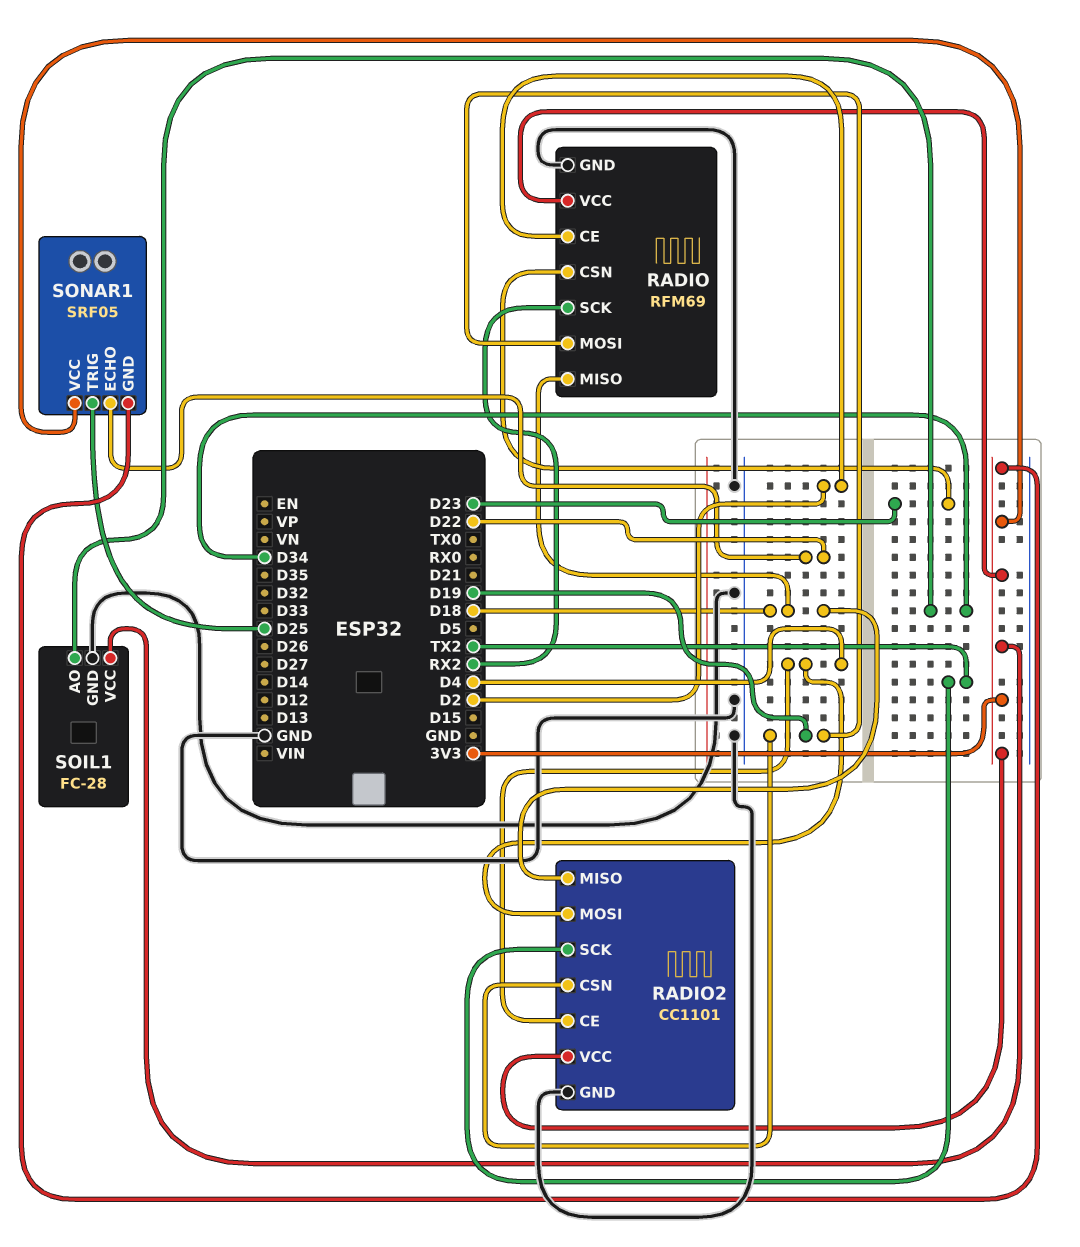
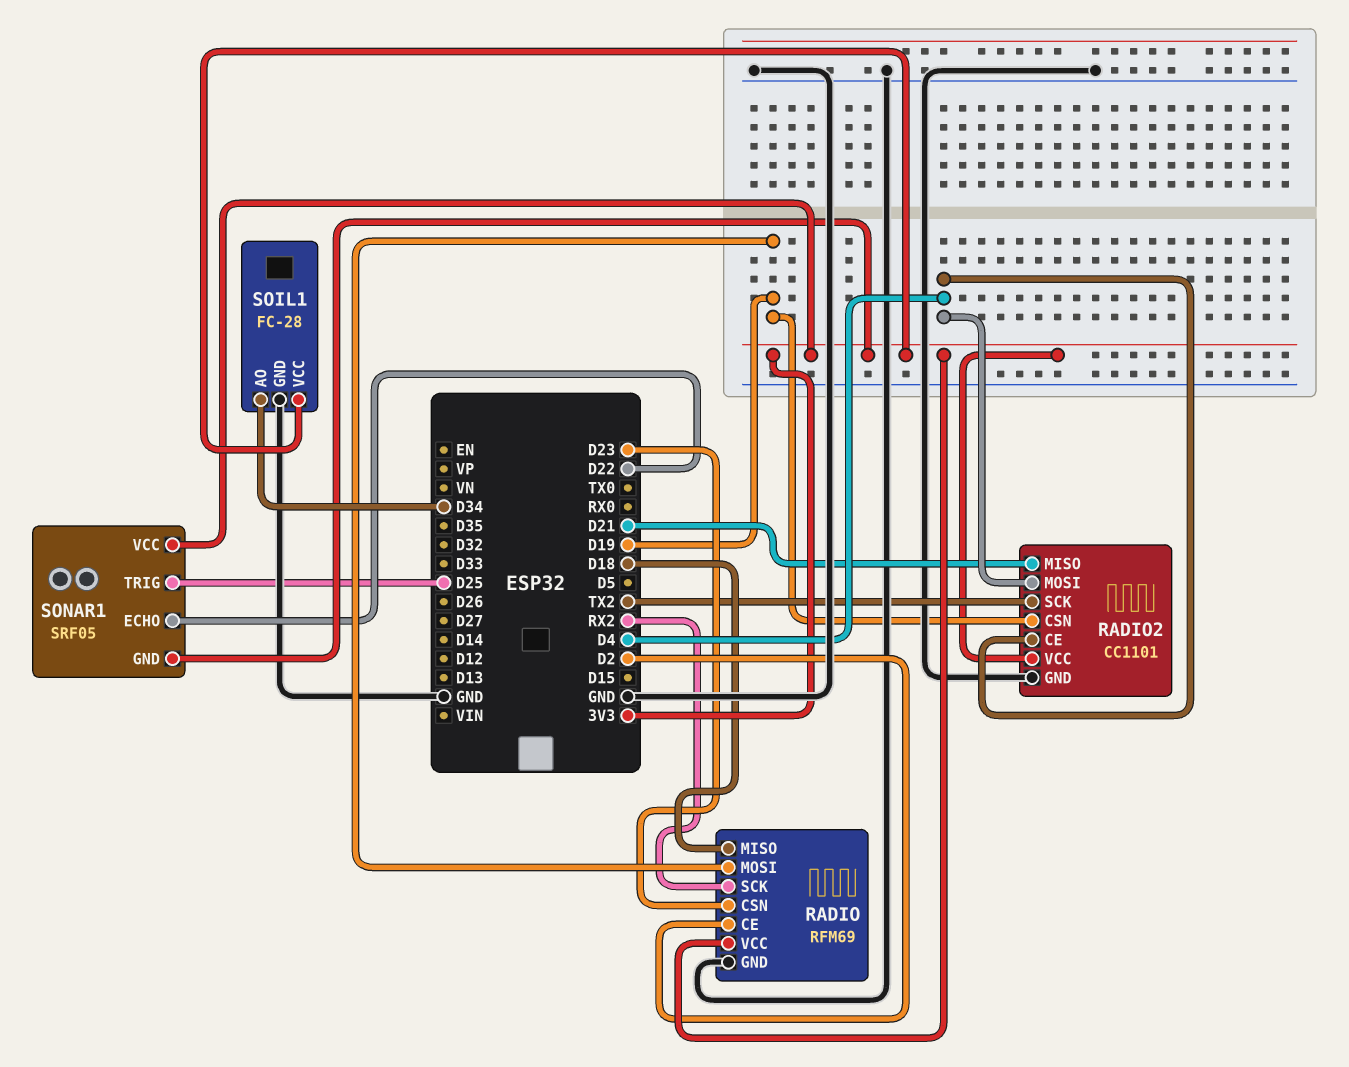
RADIO2 pin MISO: D18 -> D21

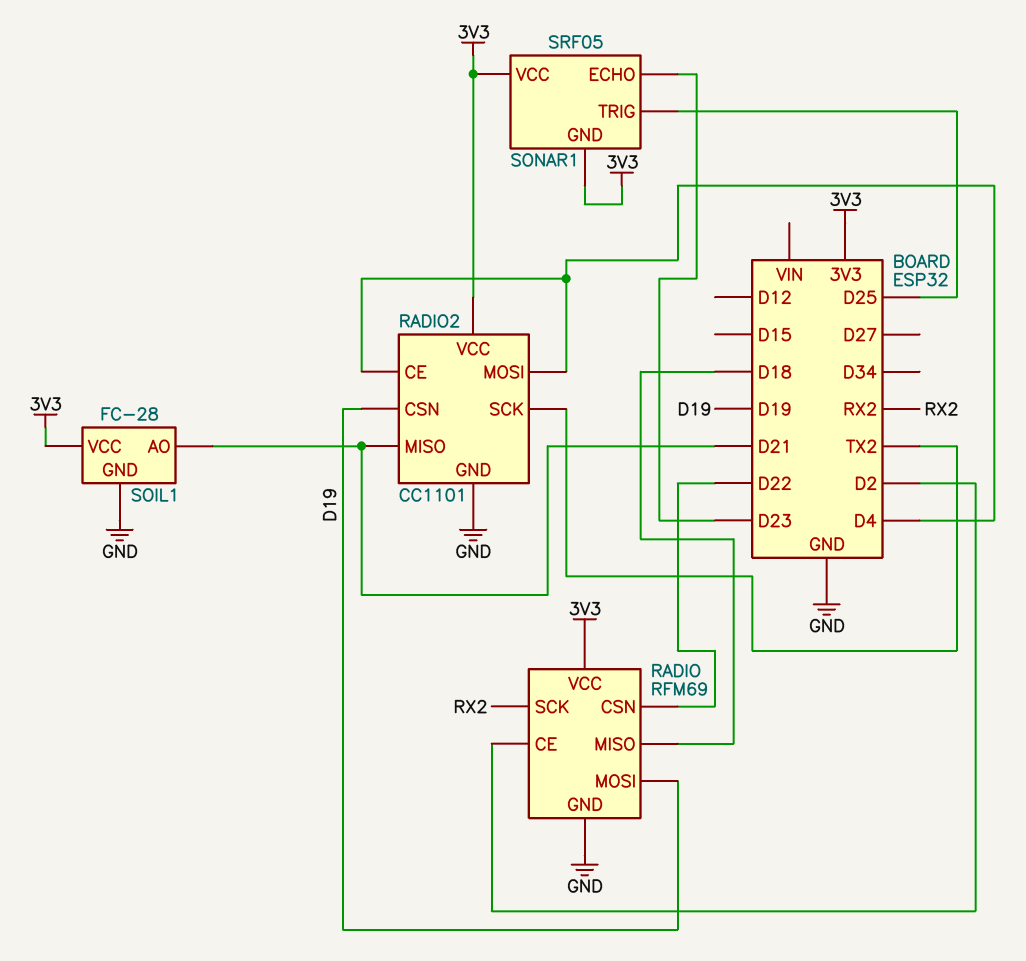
RADIO pin CSN: D23 -> D22
SOIL1 pin AO: D34 -> D21
SONAR1 pin ECHO: D22 -> D23

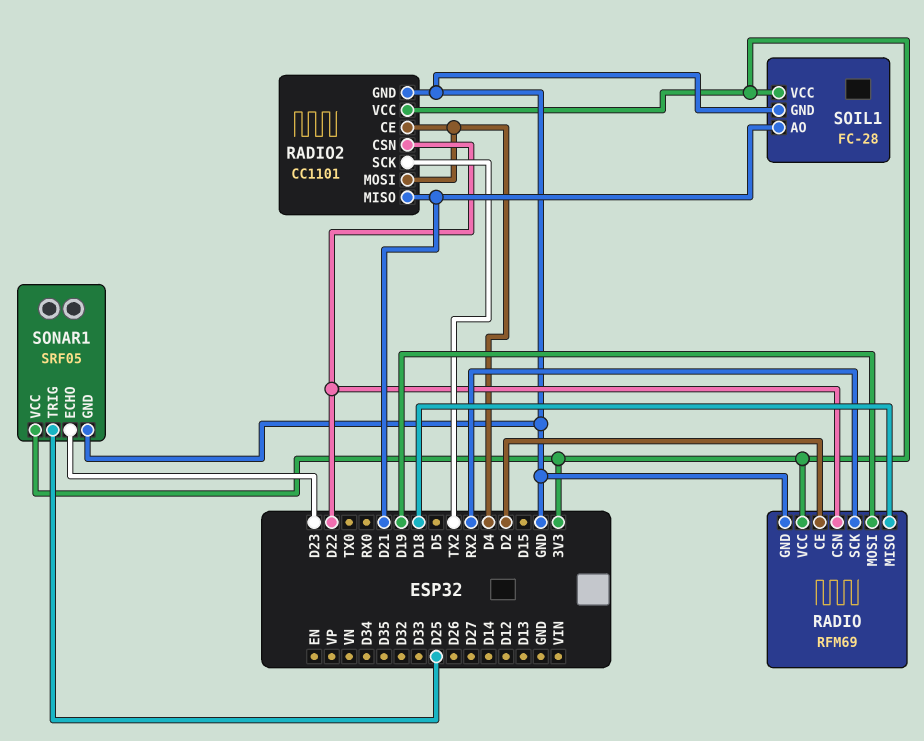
RADIO2 pin CSN: D19 -> D22
SONAR1 pin GND: 3V3 -> GND

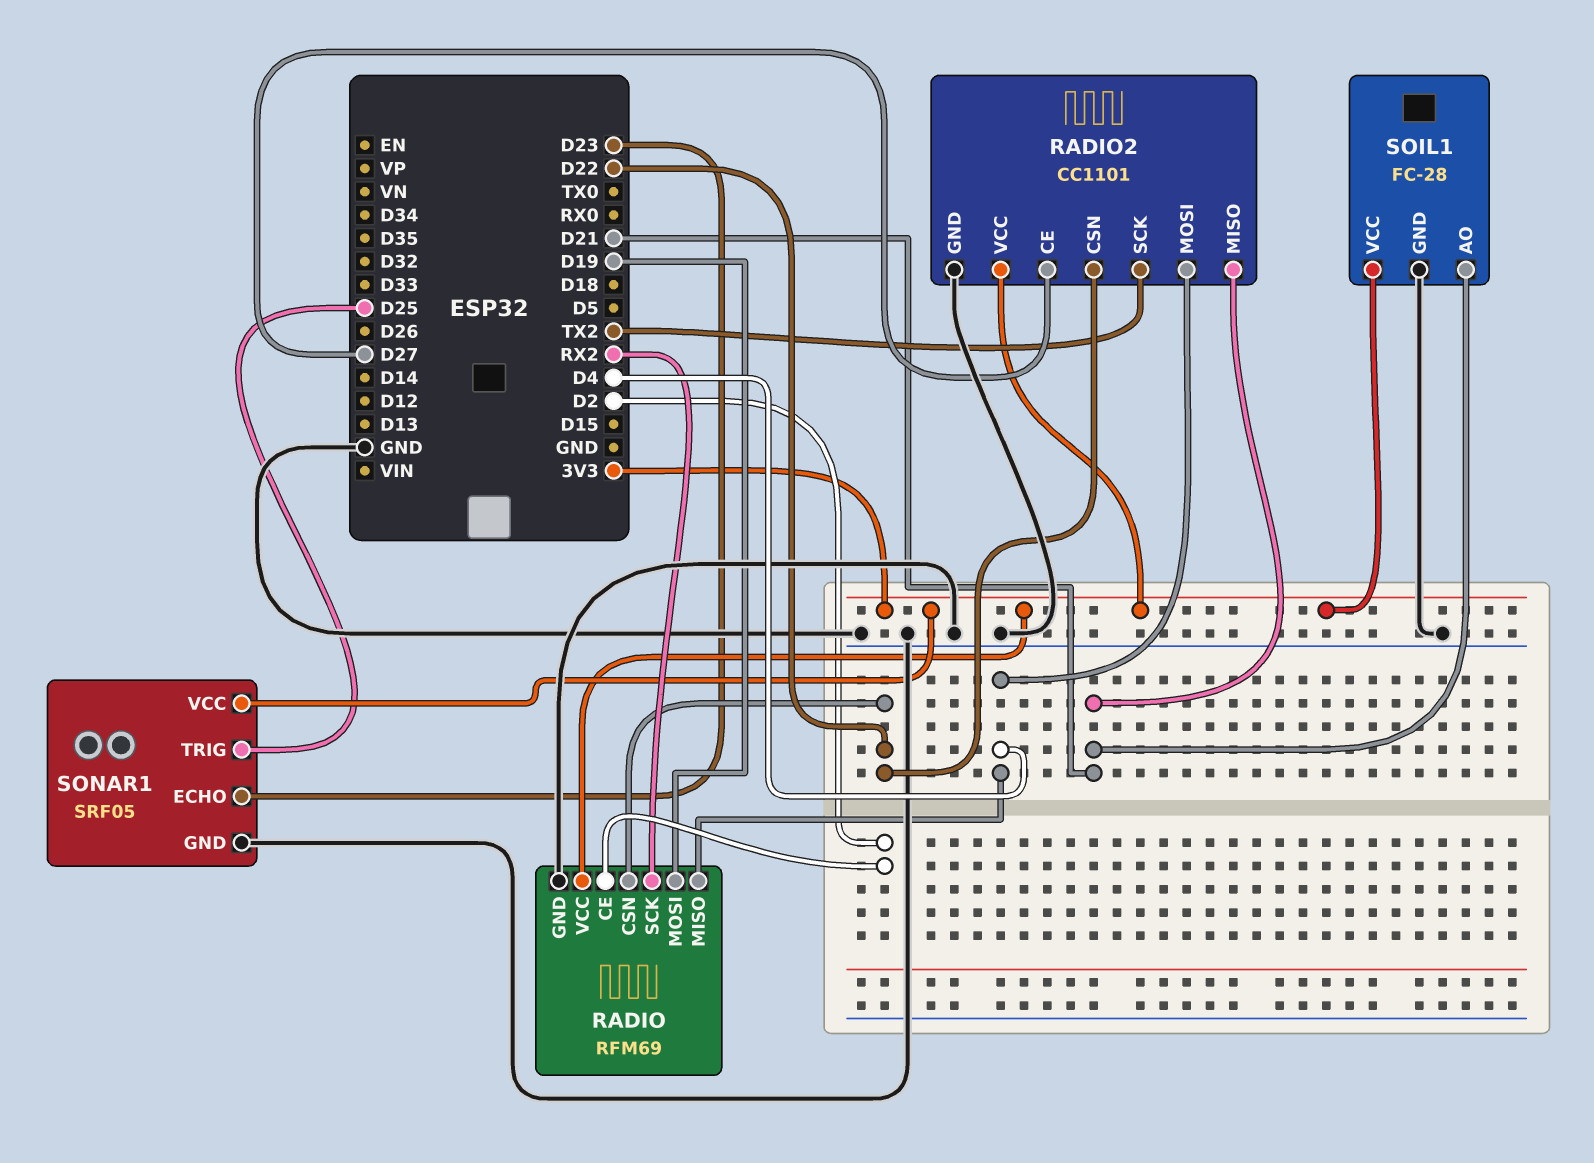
RADIO pin MISO: D18 -> D4
RADIO2 pin CE: D4 -> D27

